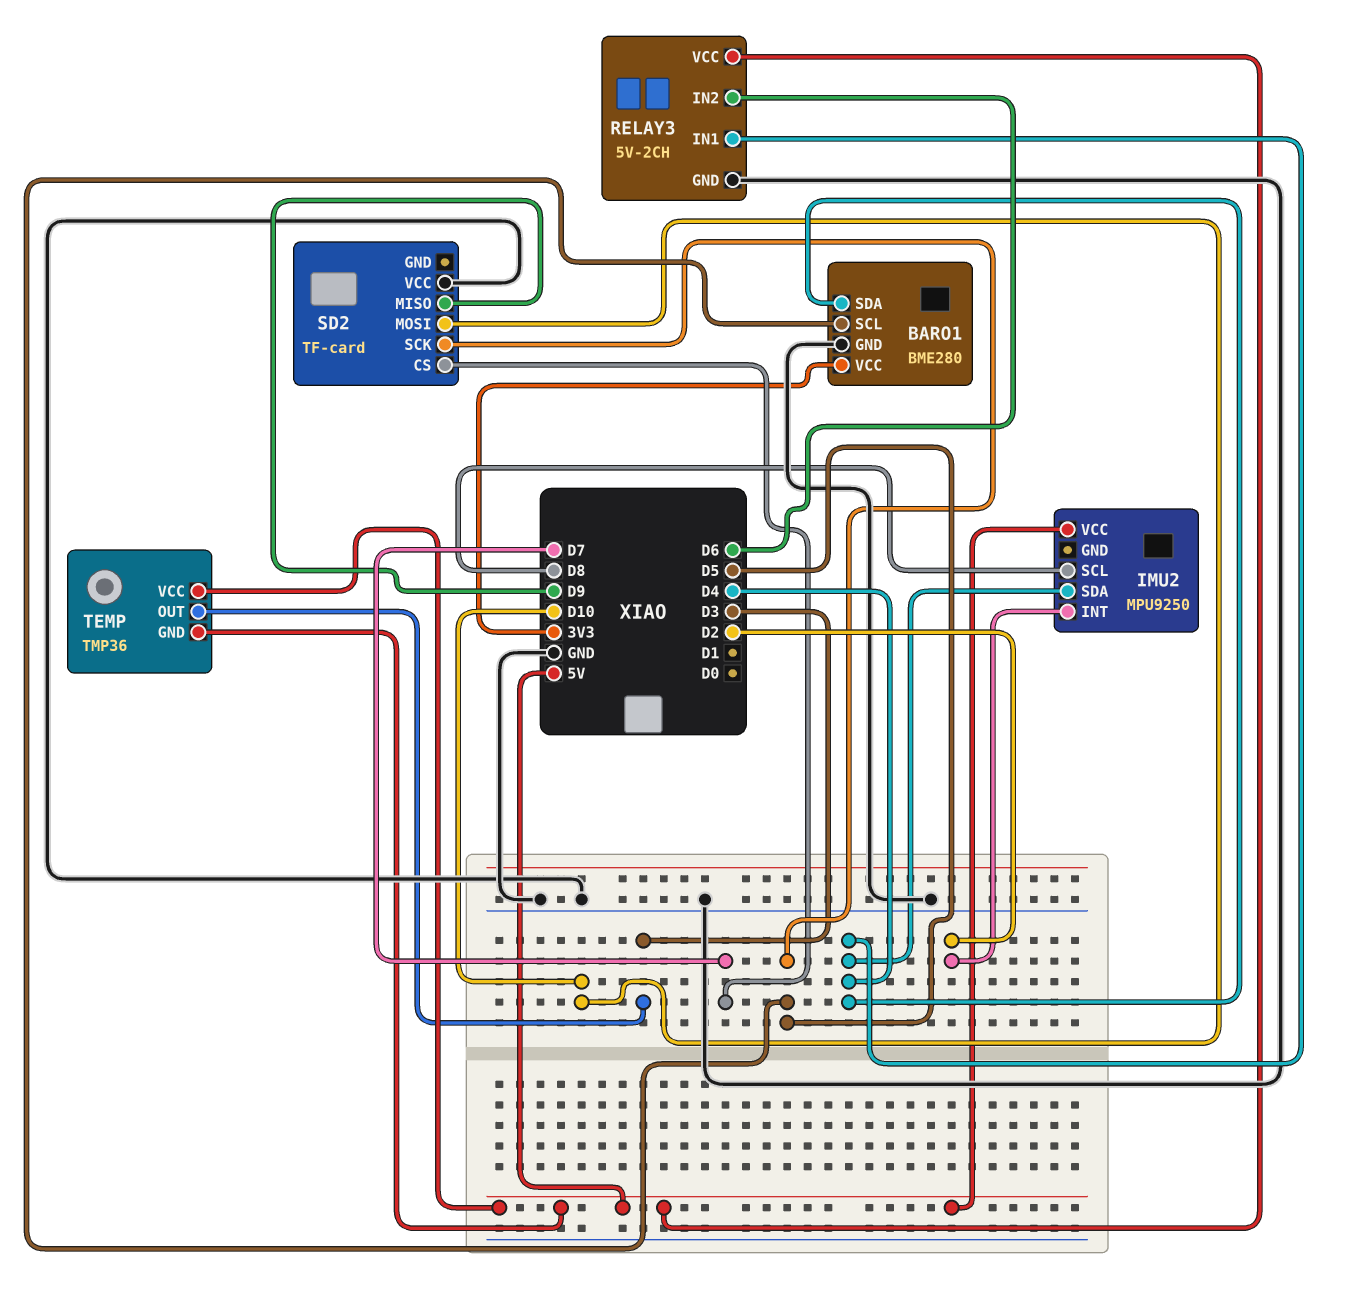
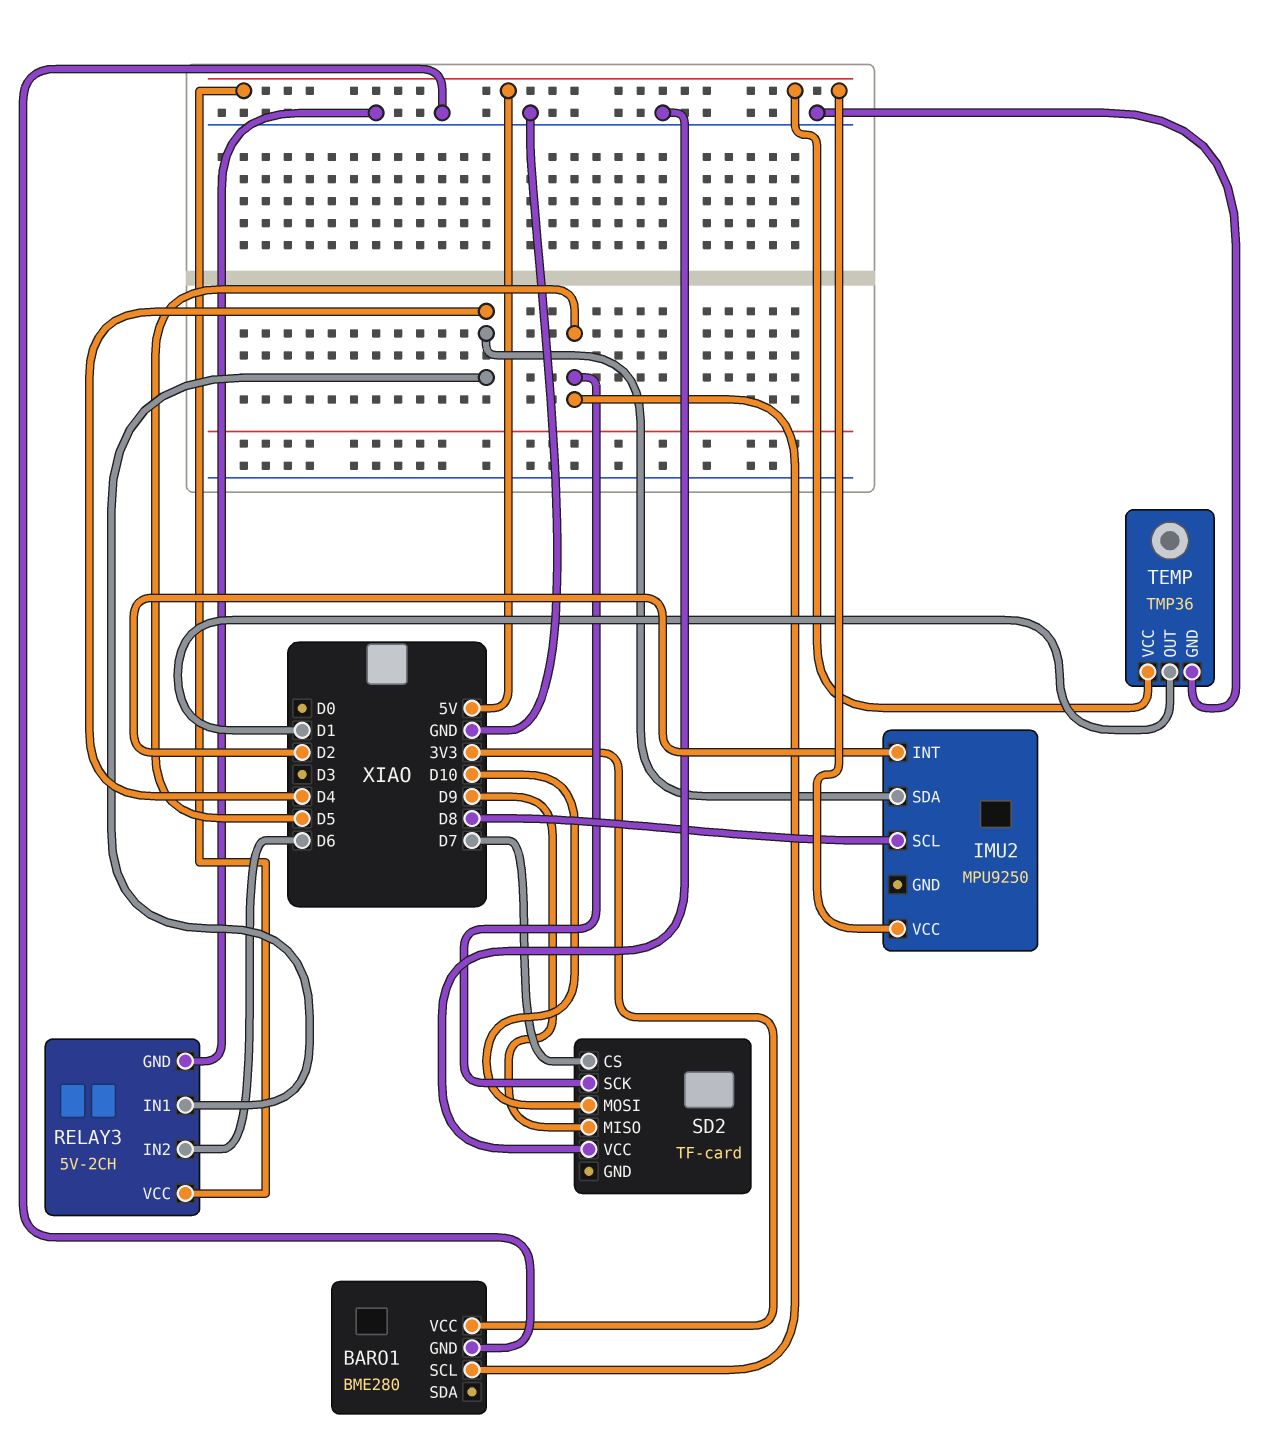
BARO1 pin SDA: D4 -> none
TEMP pin GND: 5V -> GND
TEMP pin OUT: D3 -> D1

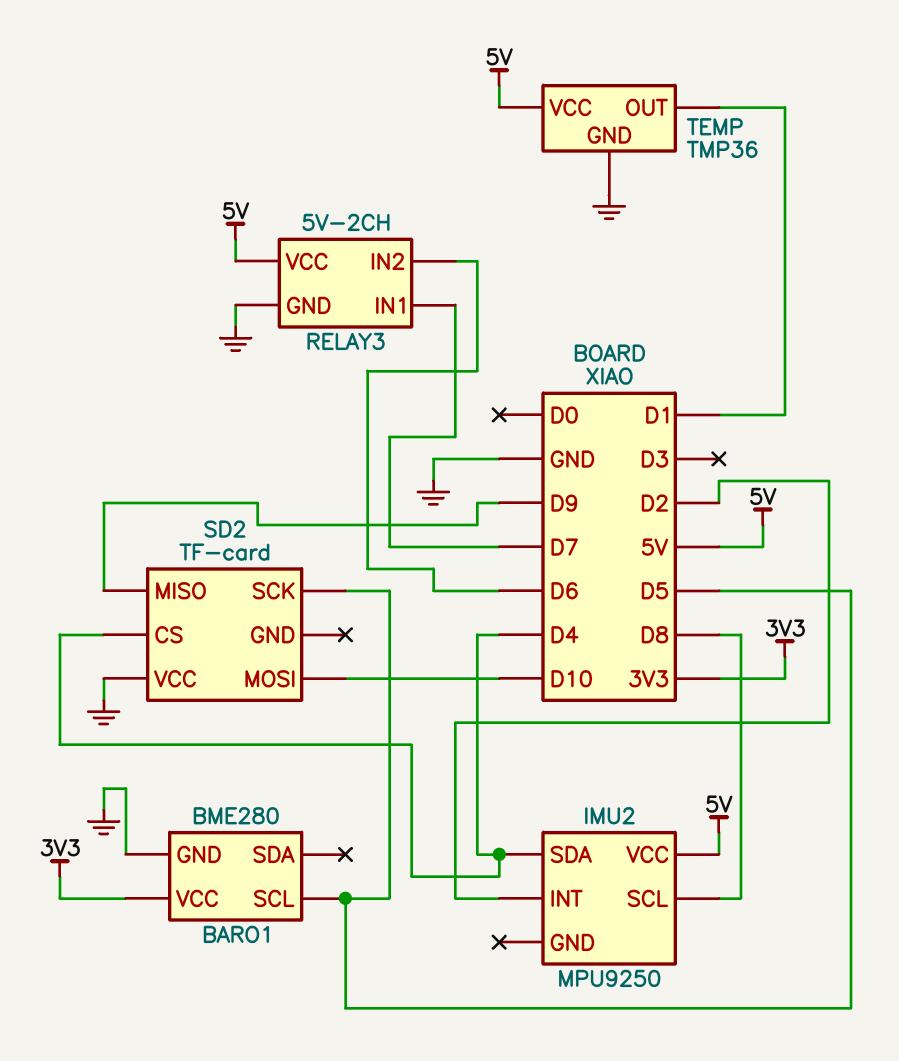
RELAY3 pin IN1: D4 -> D7
SD2 pin CS: D7 -> D4

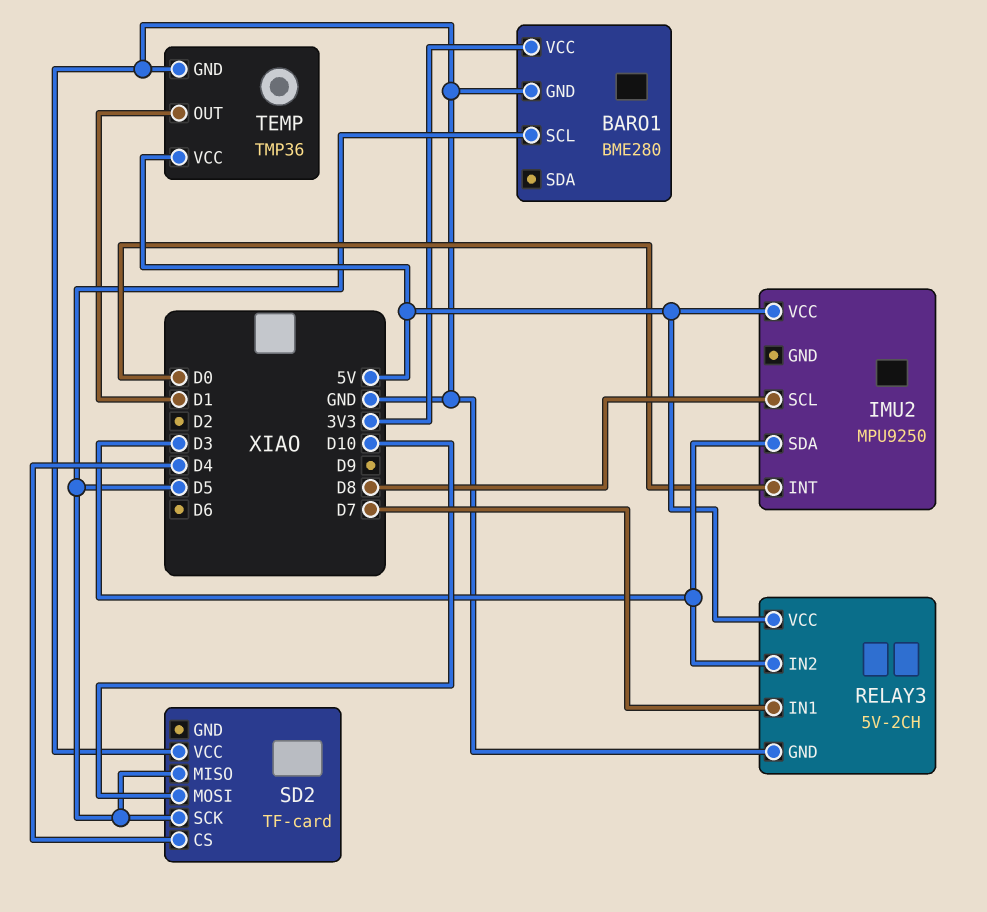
IMU2 pin INT: D2 -> D0
IMU2 pin SDA: D4 -> D3
RELAY3 pin IN2: D6 -> D3
SD2 pin MISO: D9 -> D5

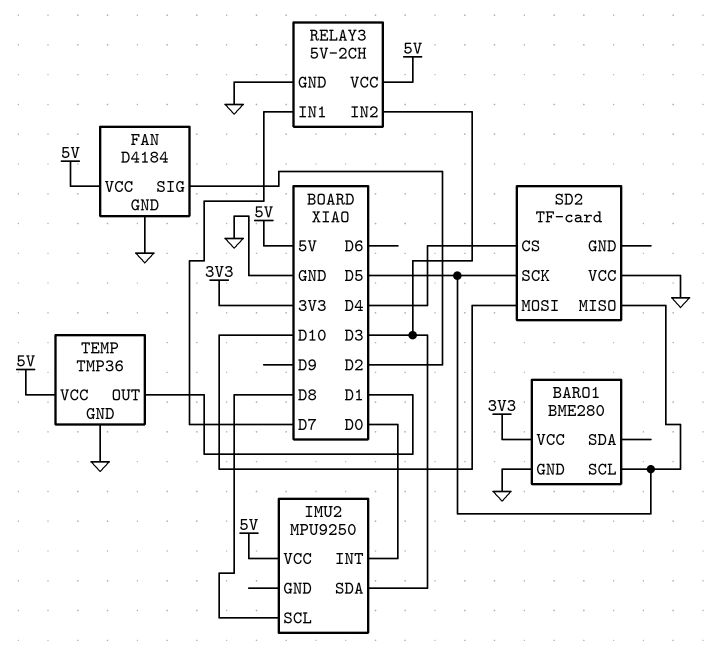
FAN: none -> D4184
FAN pin GND: none -> GND
FAN pin SIG: none -> D2
FAN pin VCC: none -> 5V

